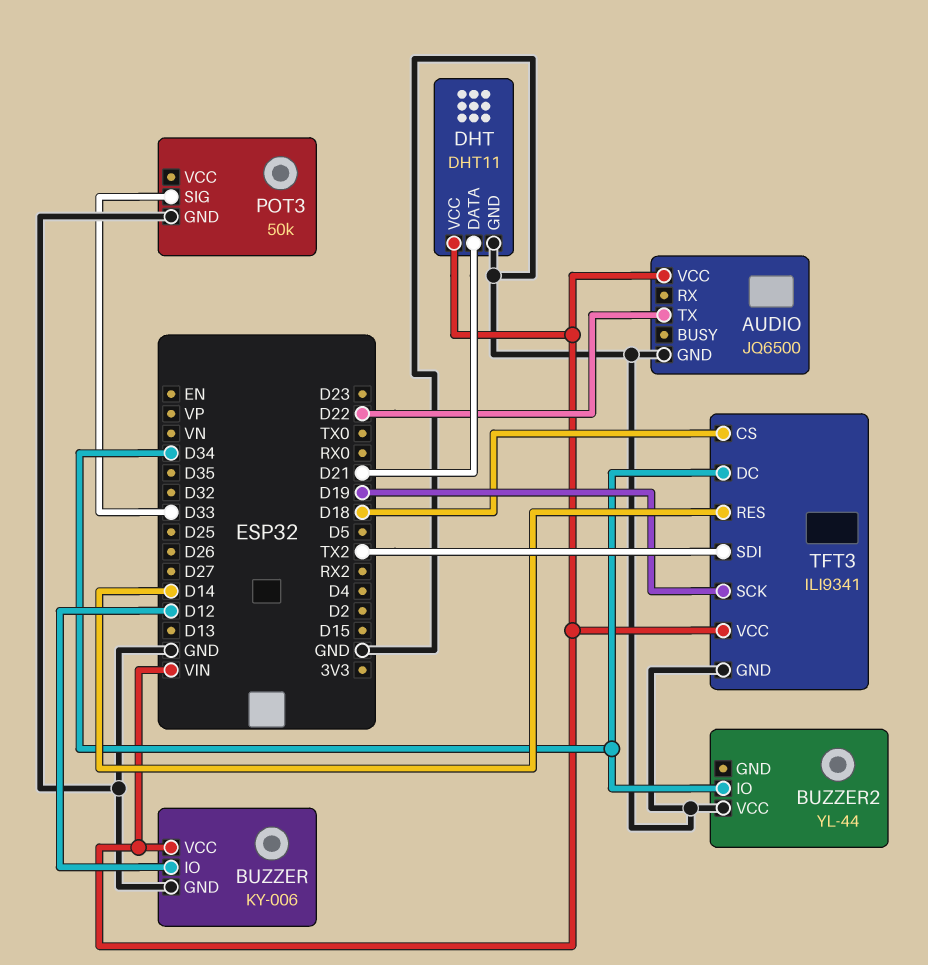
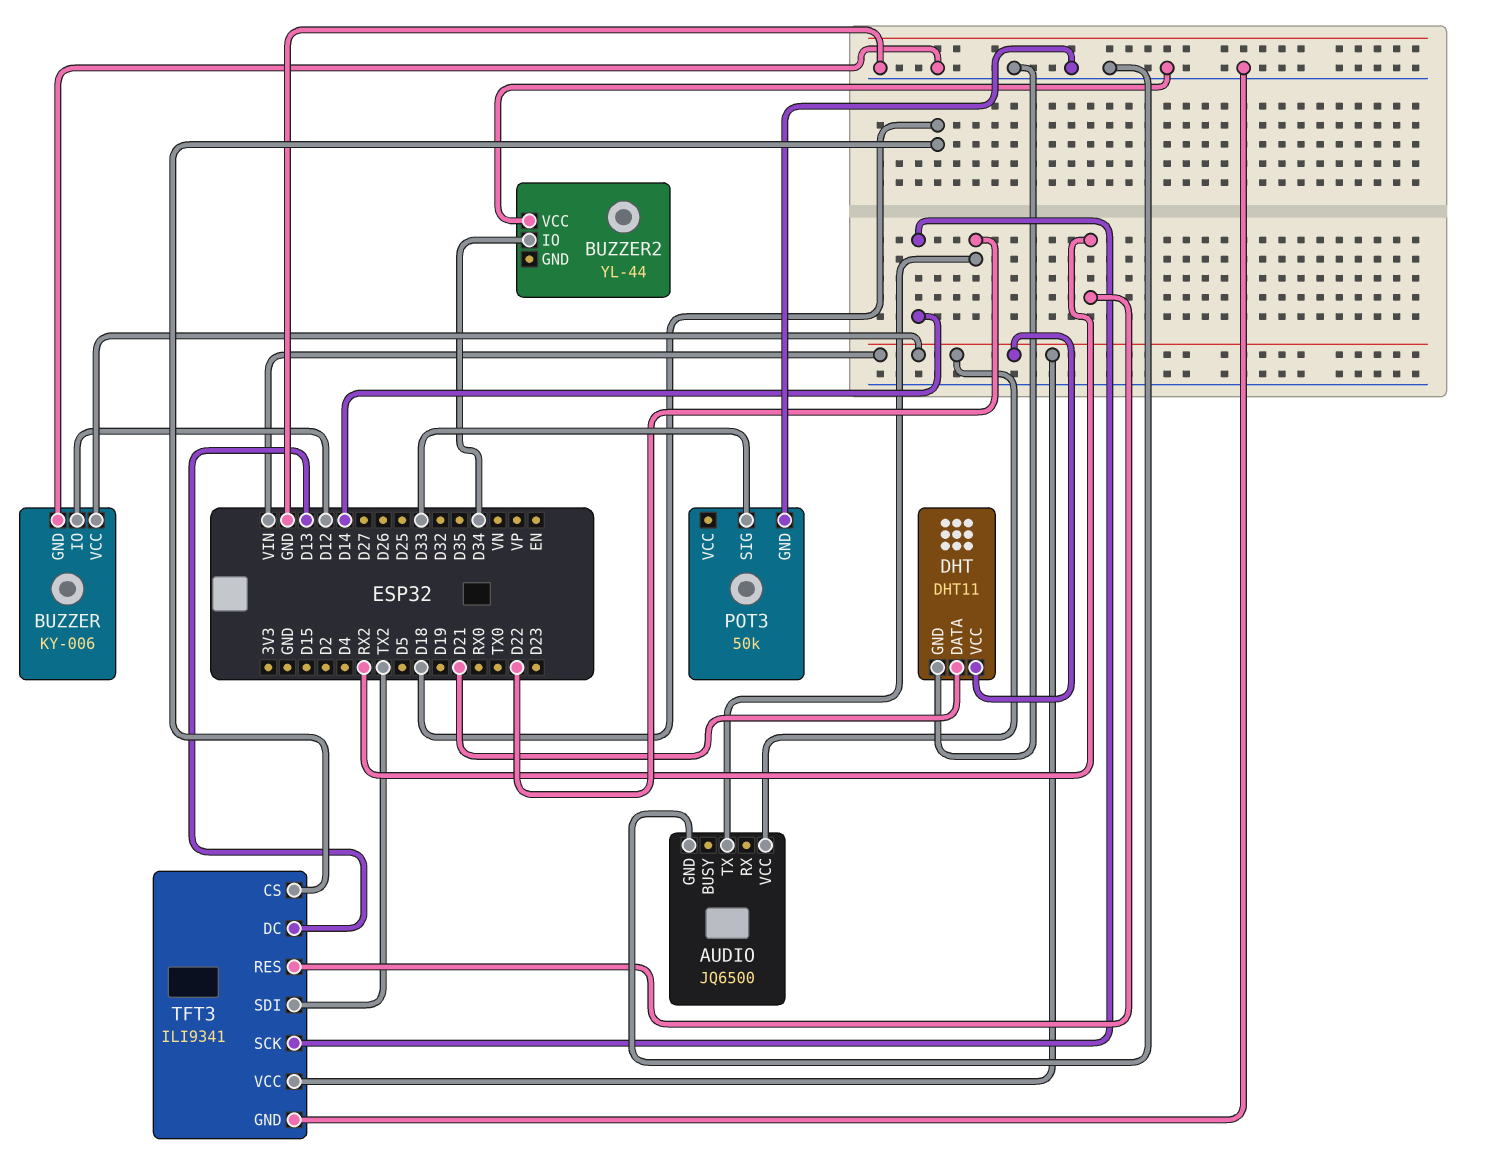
TFT3 pin DC: D34 -> D13
TFT3 pin RES: D14 -> RX2
TFT3 pin SCK: D19 -> D14

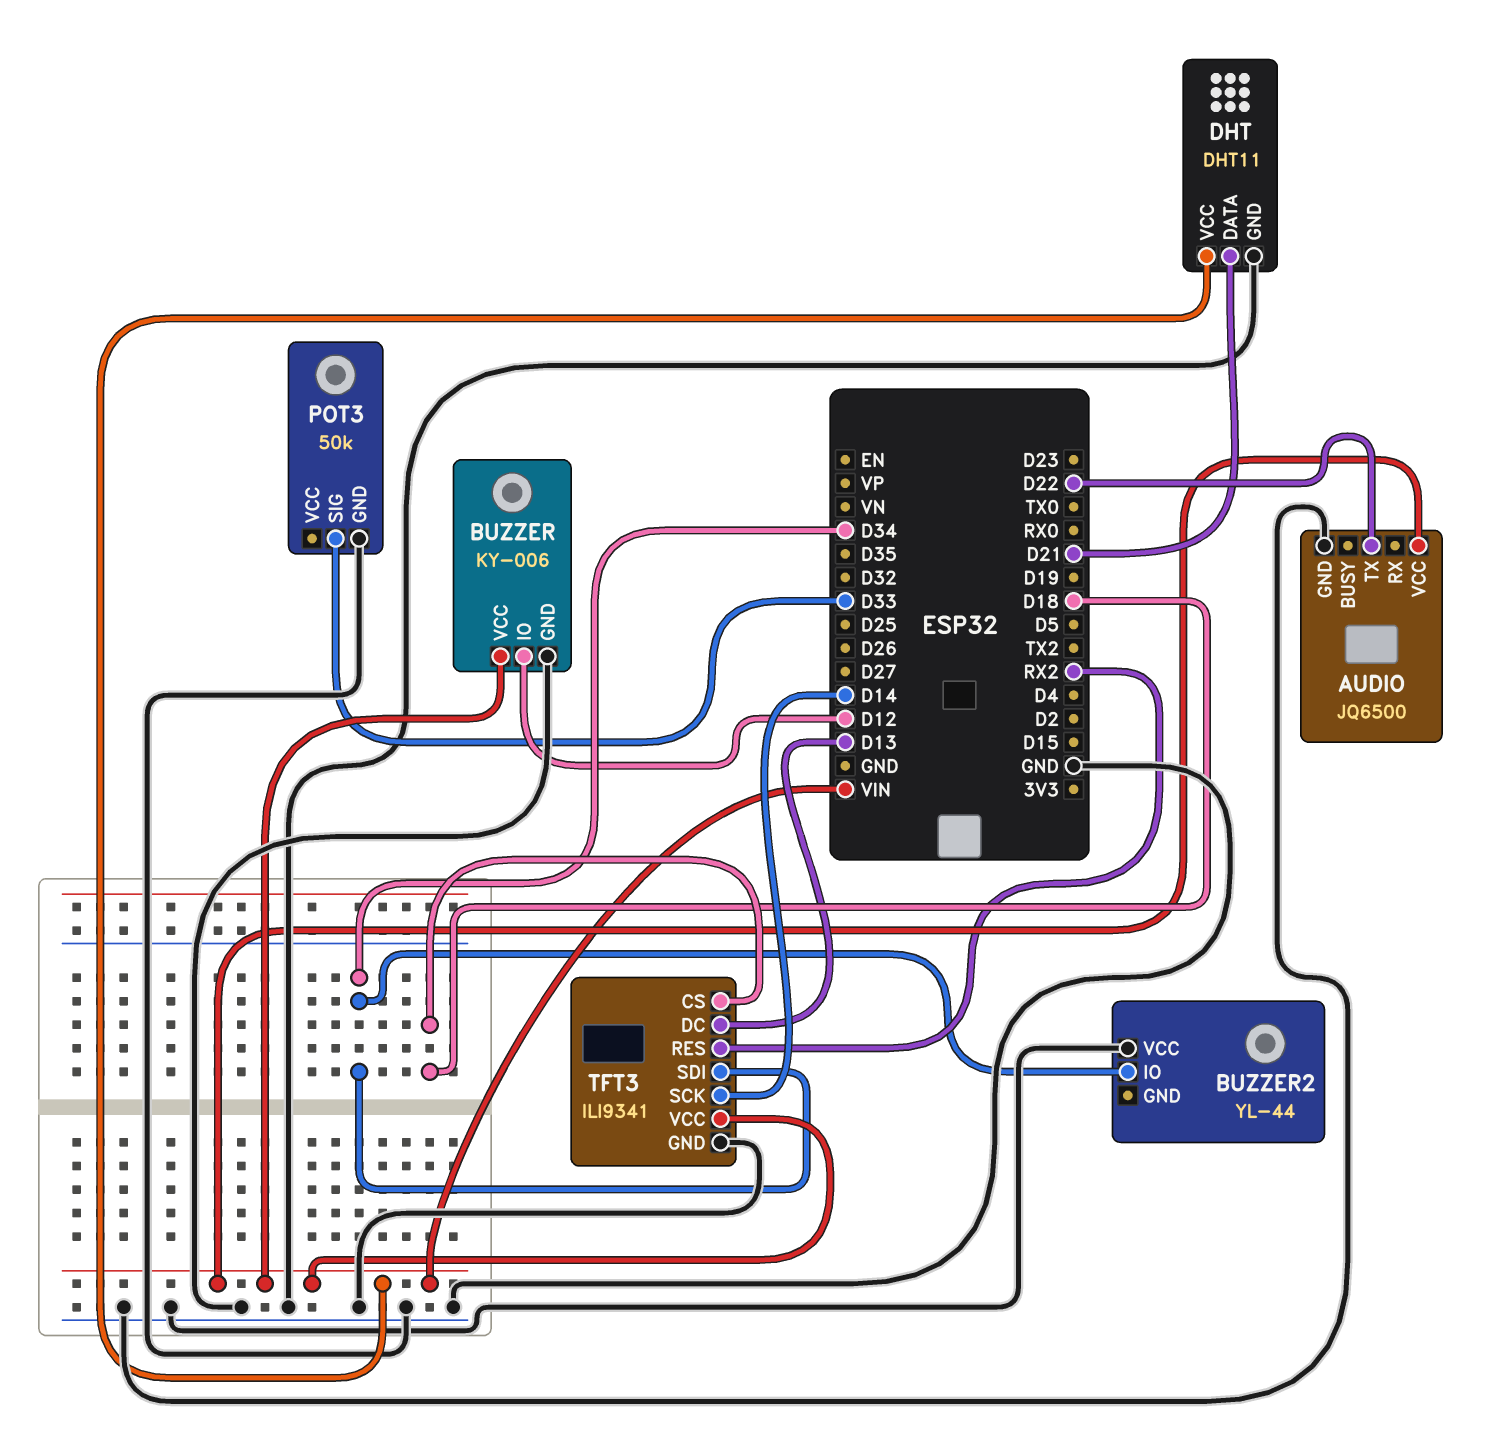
TFT3 pin SDI: TX2 -> D34

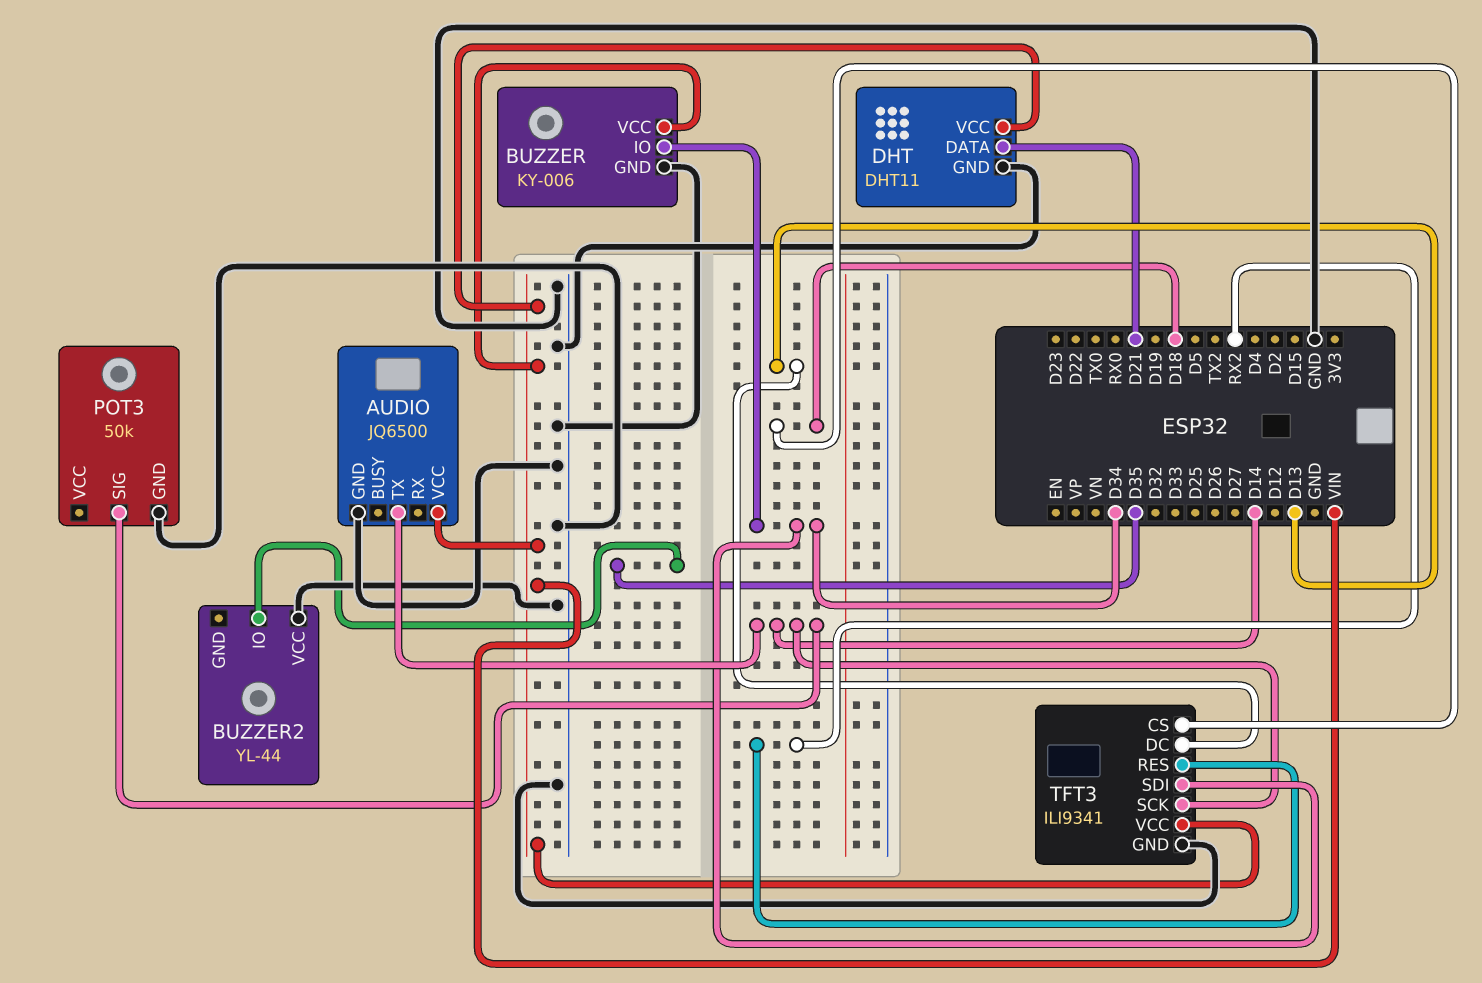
AUDIO pin TX: D22 -> D14
BUZZER pin IO: D12 -> D34
BUZZER2 pin IO: D34 -> D35
POT3 pin SIG: D33 -> D14

